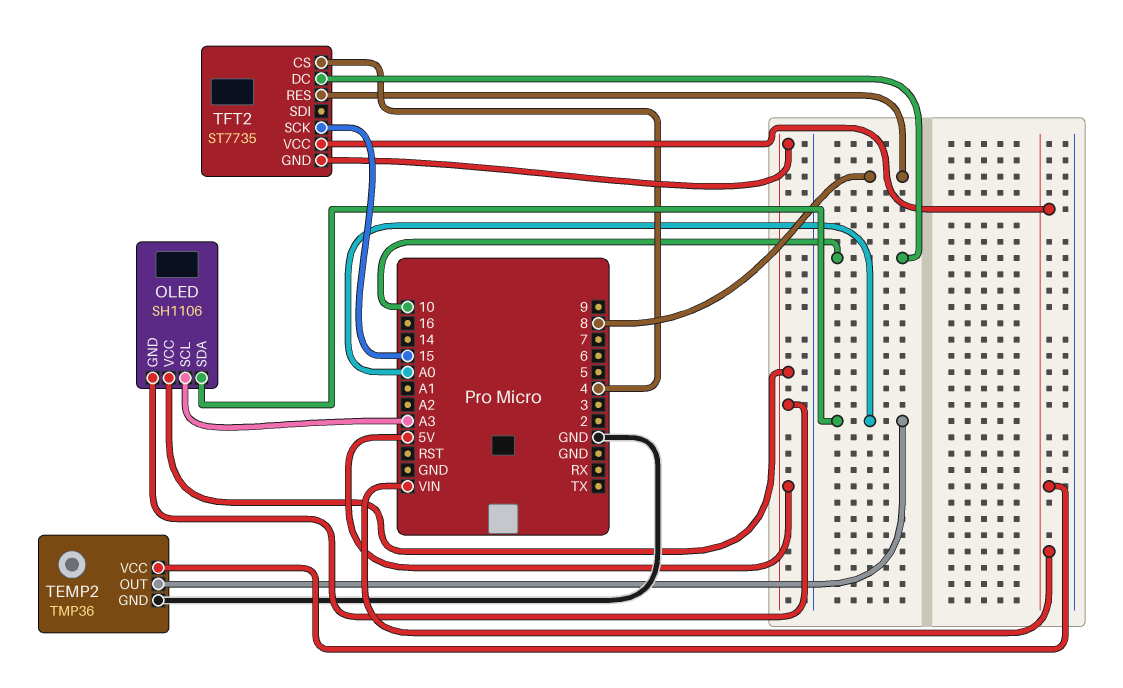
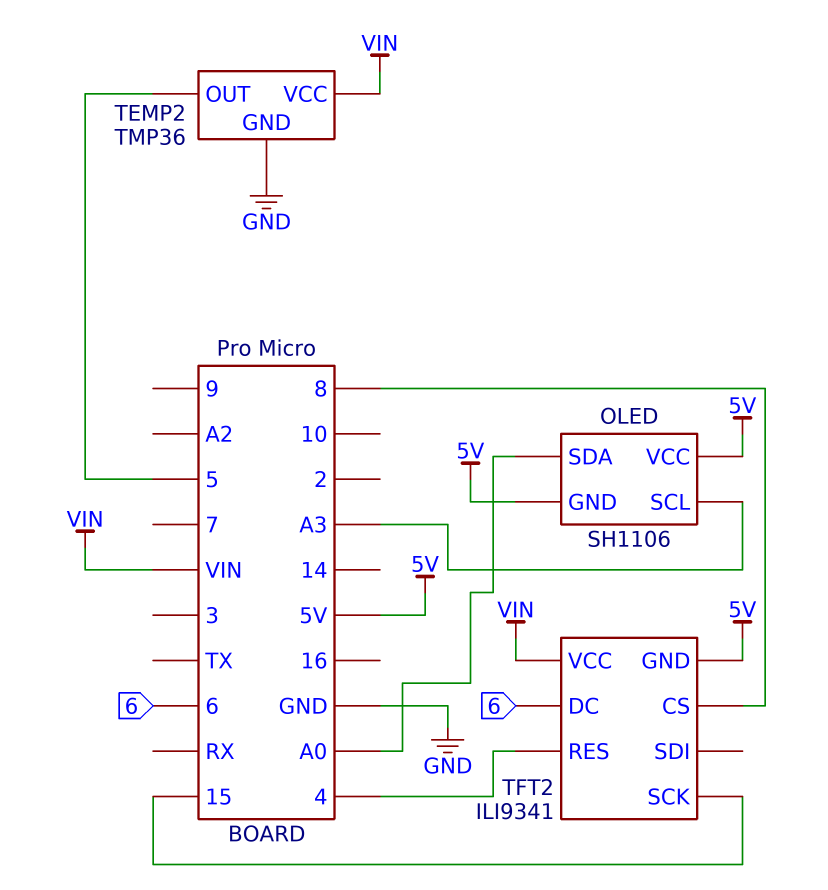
TEMP2 pin OUT: A0 -> 5
TFT2: ST7735 -> ILI9341
TFT2 pin CS: 4 -> 8
TFT2 pin DC: 10 -> 6
TFT2 pin RES: 8 -> 4

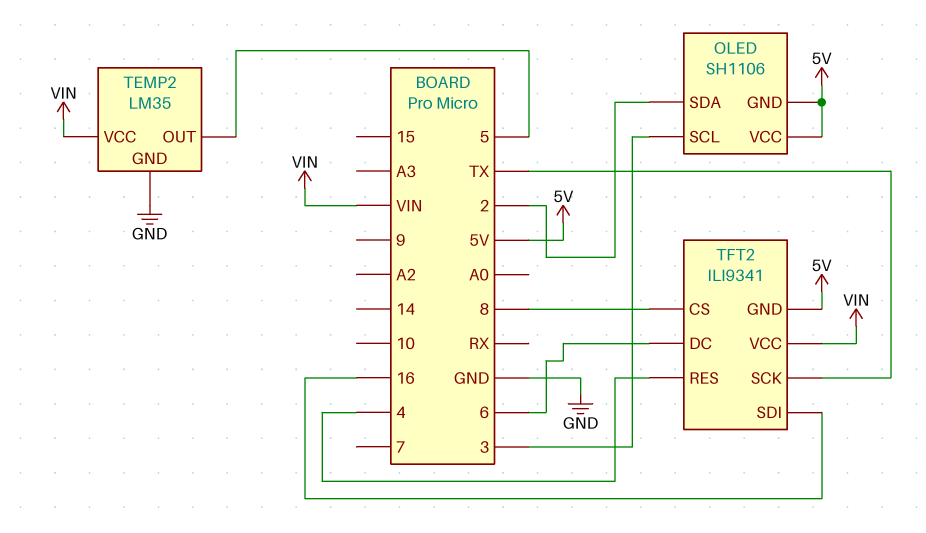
OLED pin SCL: A3 -> 3
OLED pin SDA: A0 -> 2
TEMP2: TMP36 -> LM35
TFT2 pin SCK: 15 -> TX
TFT2 pin SDI: none -> 16

